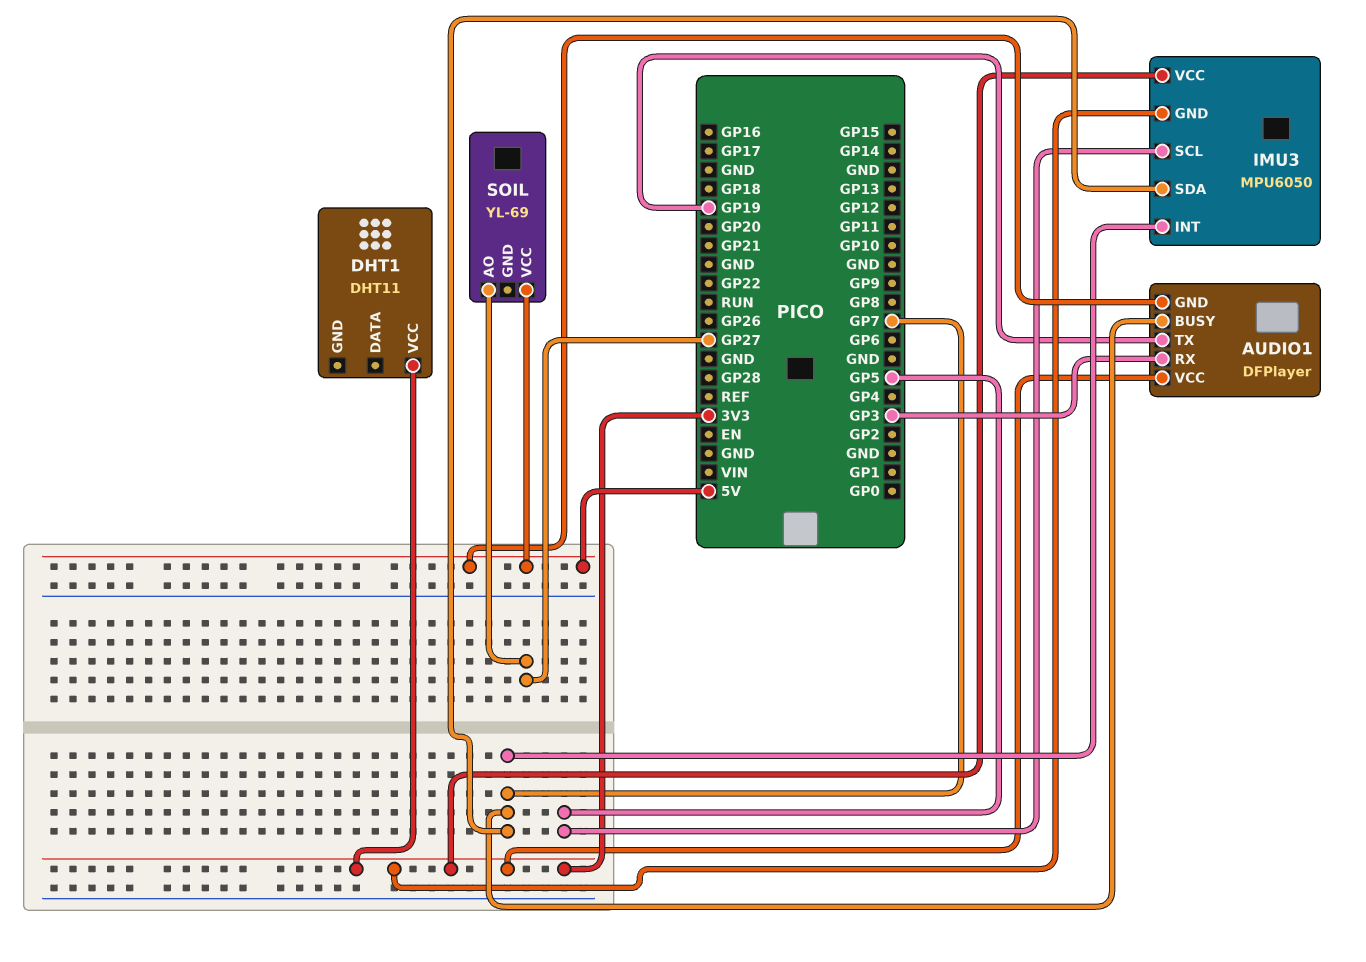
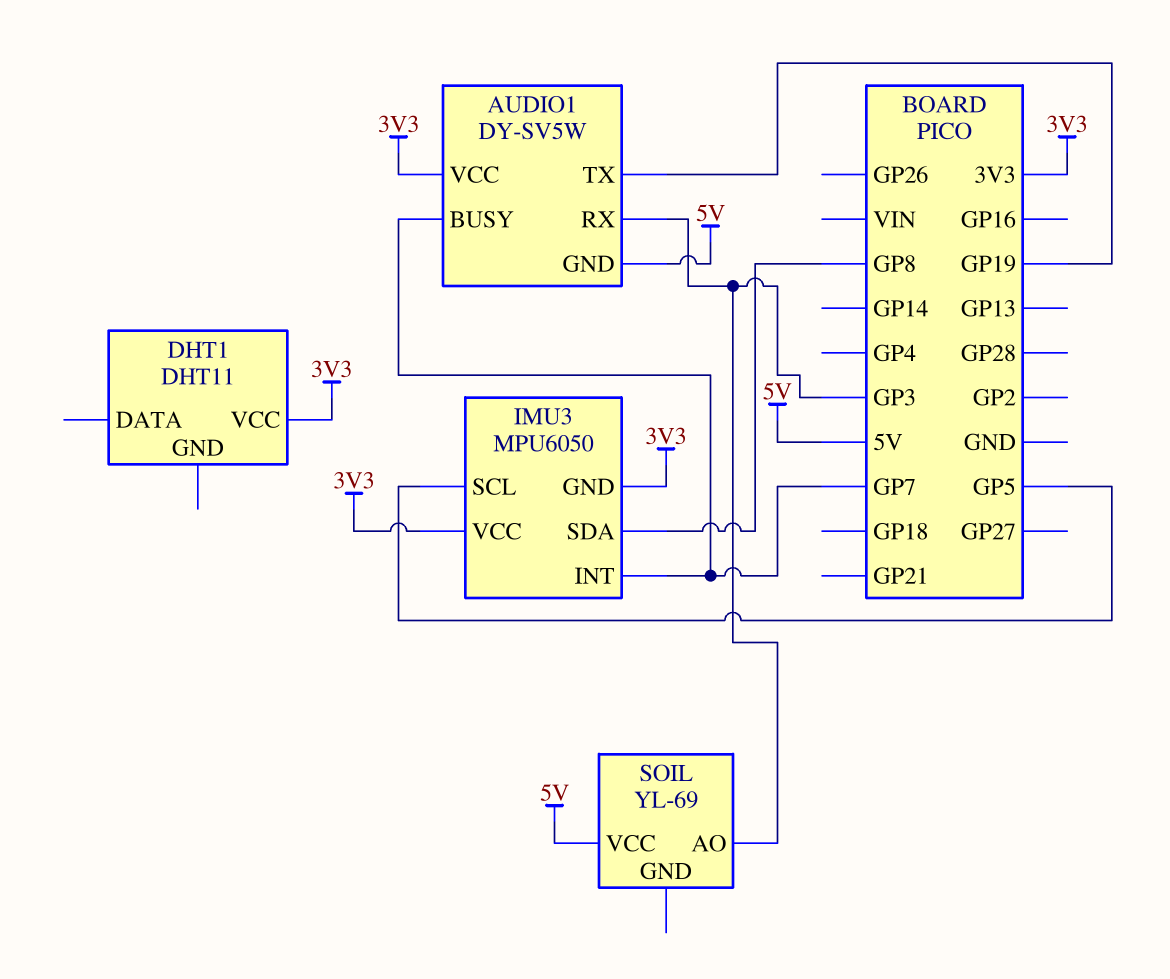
AUDIO1: DFPlayer -> DY-SV5W
IMU3 pin SDA: GP7 -> GP8
SOIL pin AO: GP27 -> GP3

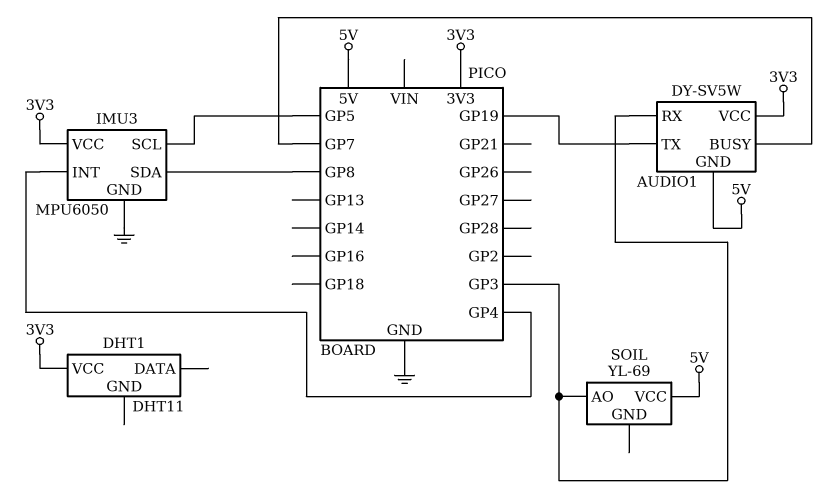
IMU3 pin GND: 3V3 -> GND
IMU3 pin INT: GP7 -> GP4

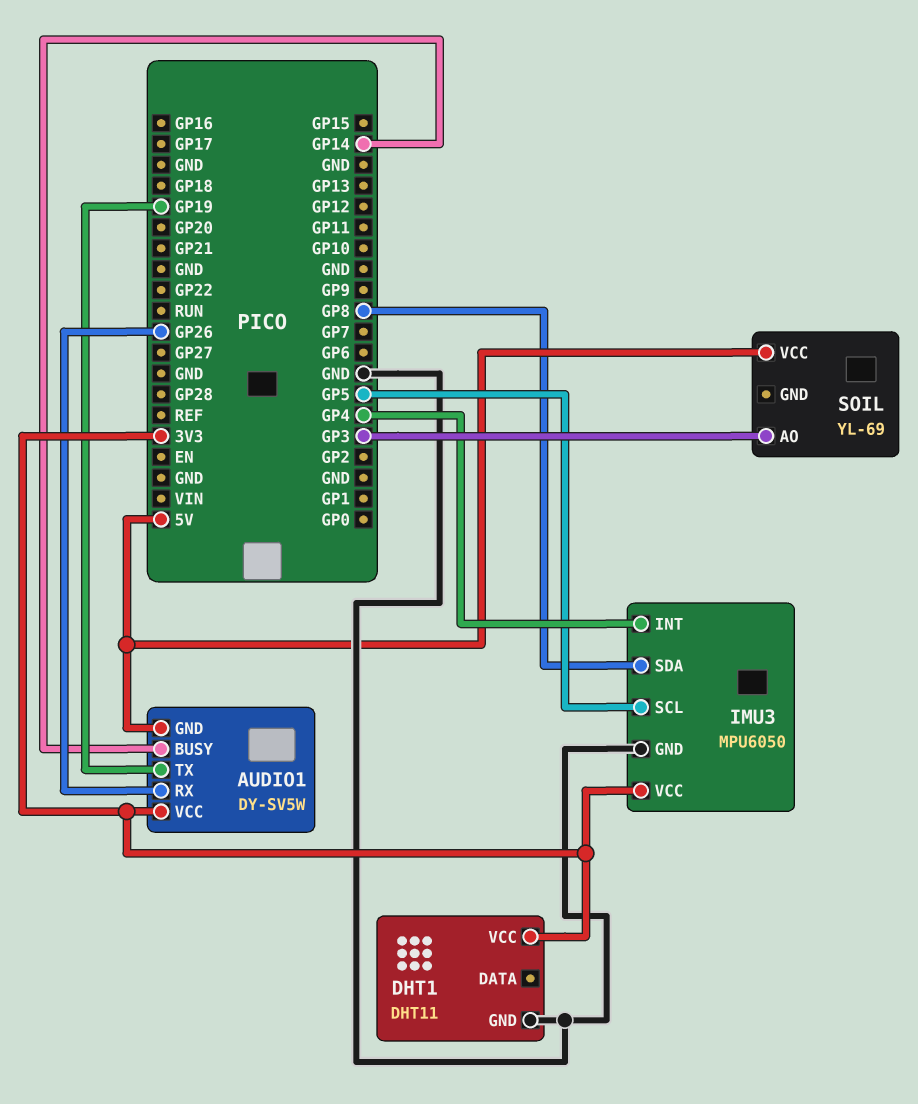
AUDIO1 pin BUSY: GP7 -> GP14
AUDIO1 pin RX: GP3 -> GP26
DHT1 pin GND: none -> GND

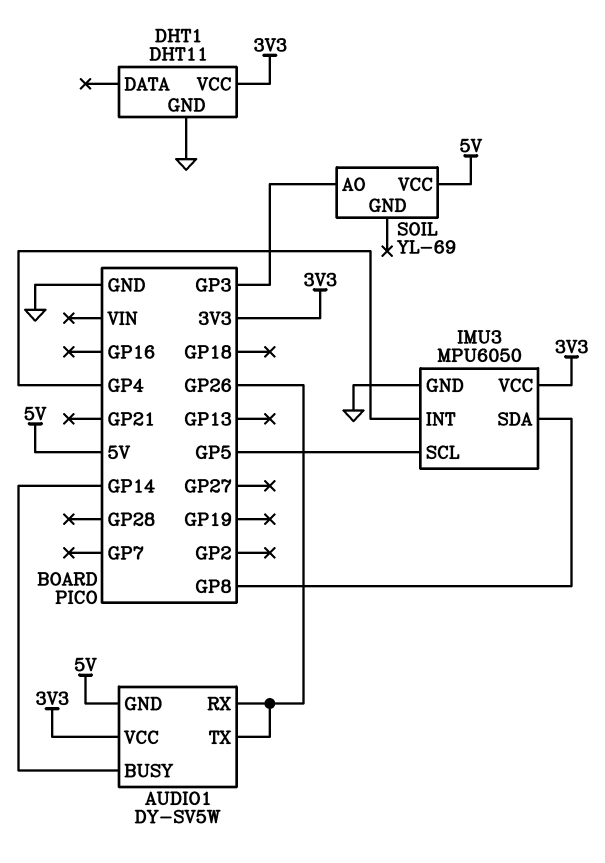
AUDIO1 pin TX: GP19 -> GP26

